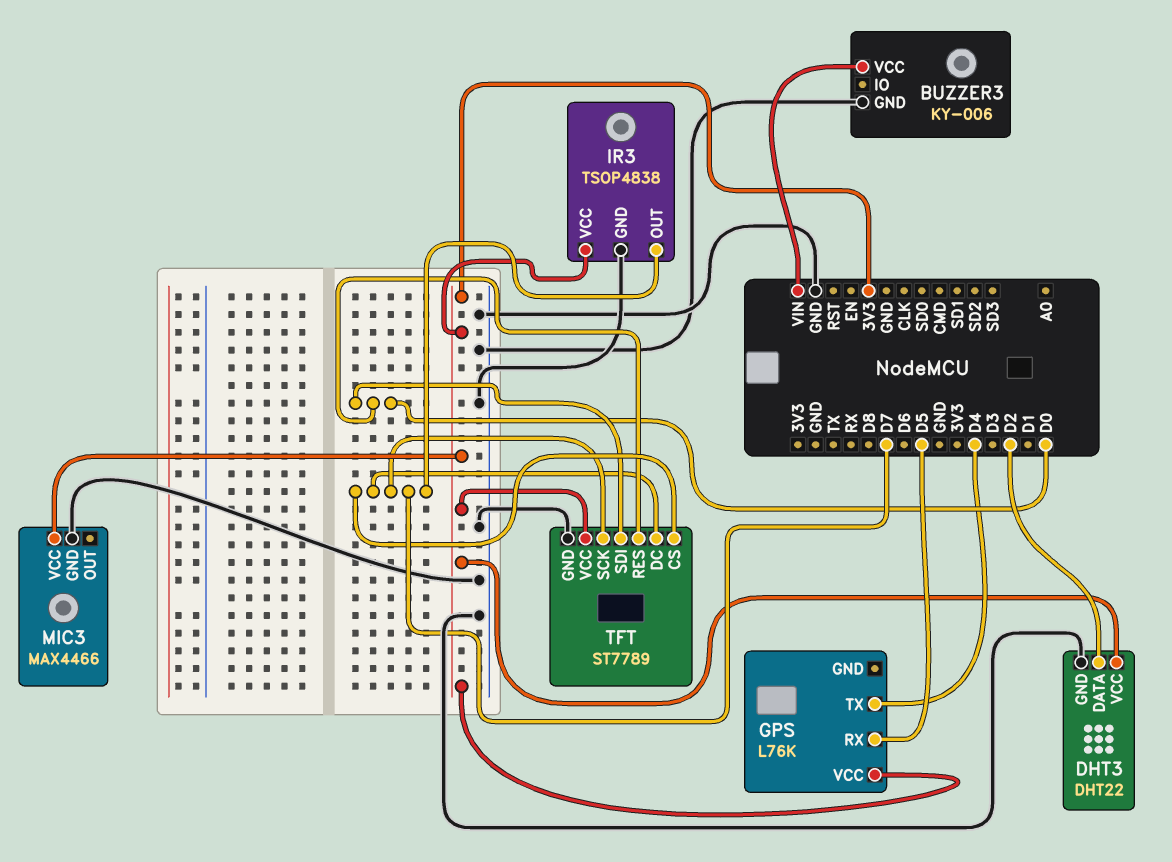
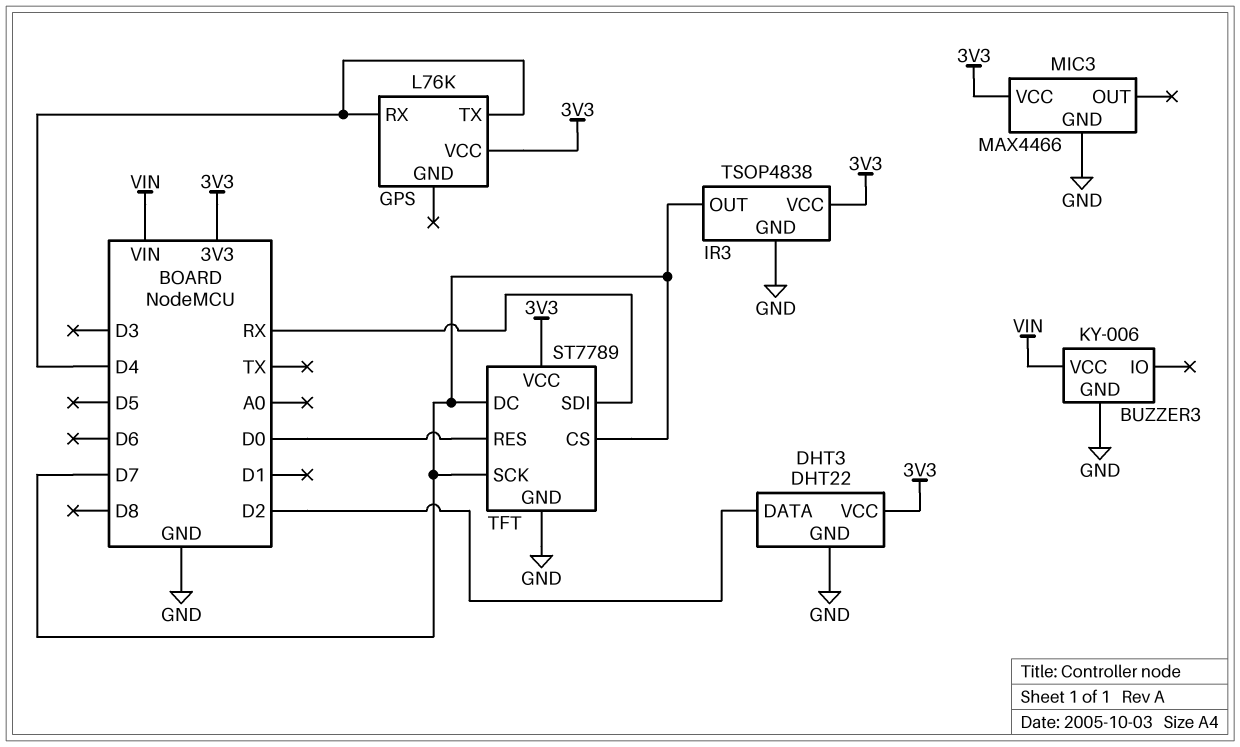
GPS pin RX: D5 -> D4
TFT pin SDI: D0 -> RX

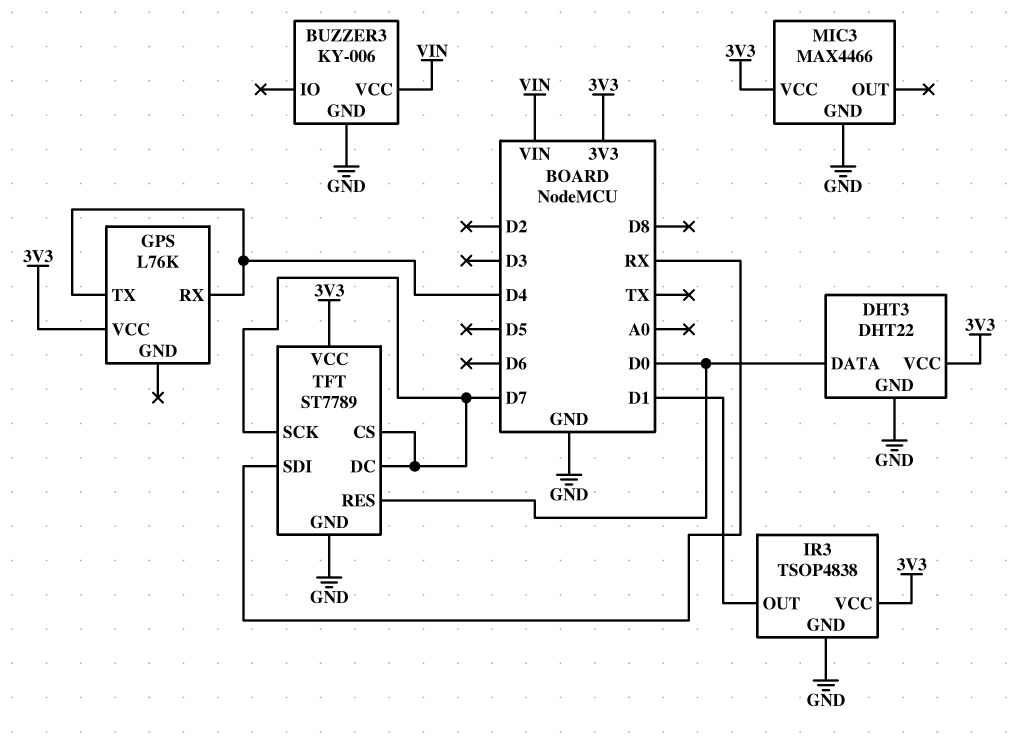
DHT3 pin DATA: D2 -> D0
IR3 pin OUT: D7 -> D1

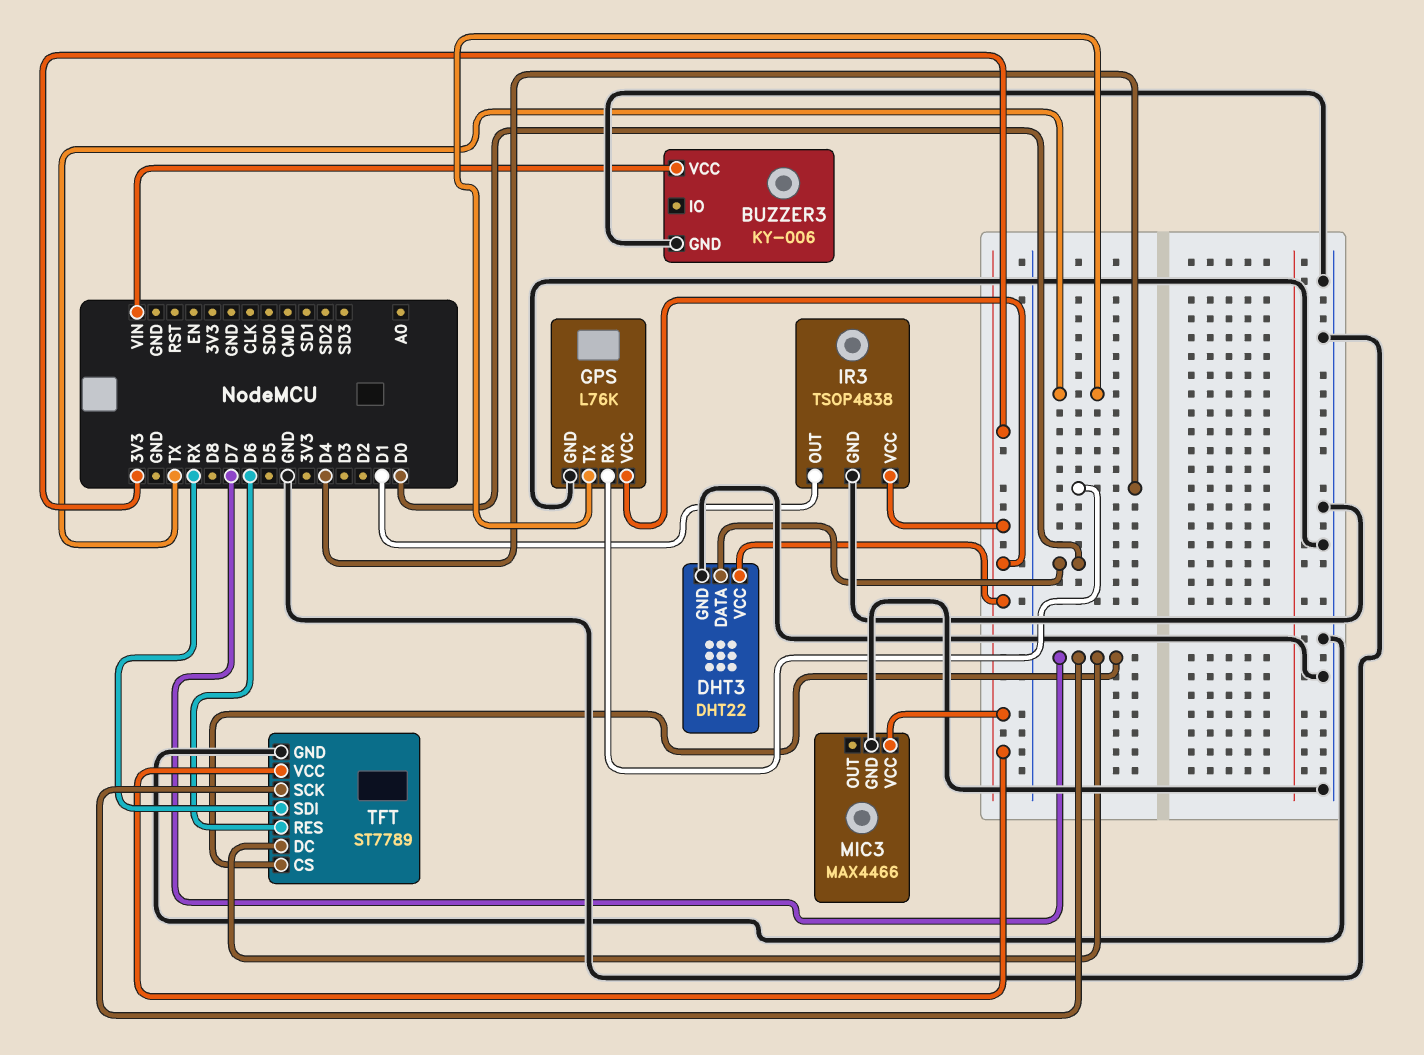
GPS pin GND: none -> GND
GPS pin TX: D4 -> TX
TFT pin RES: D0 -> D6

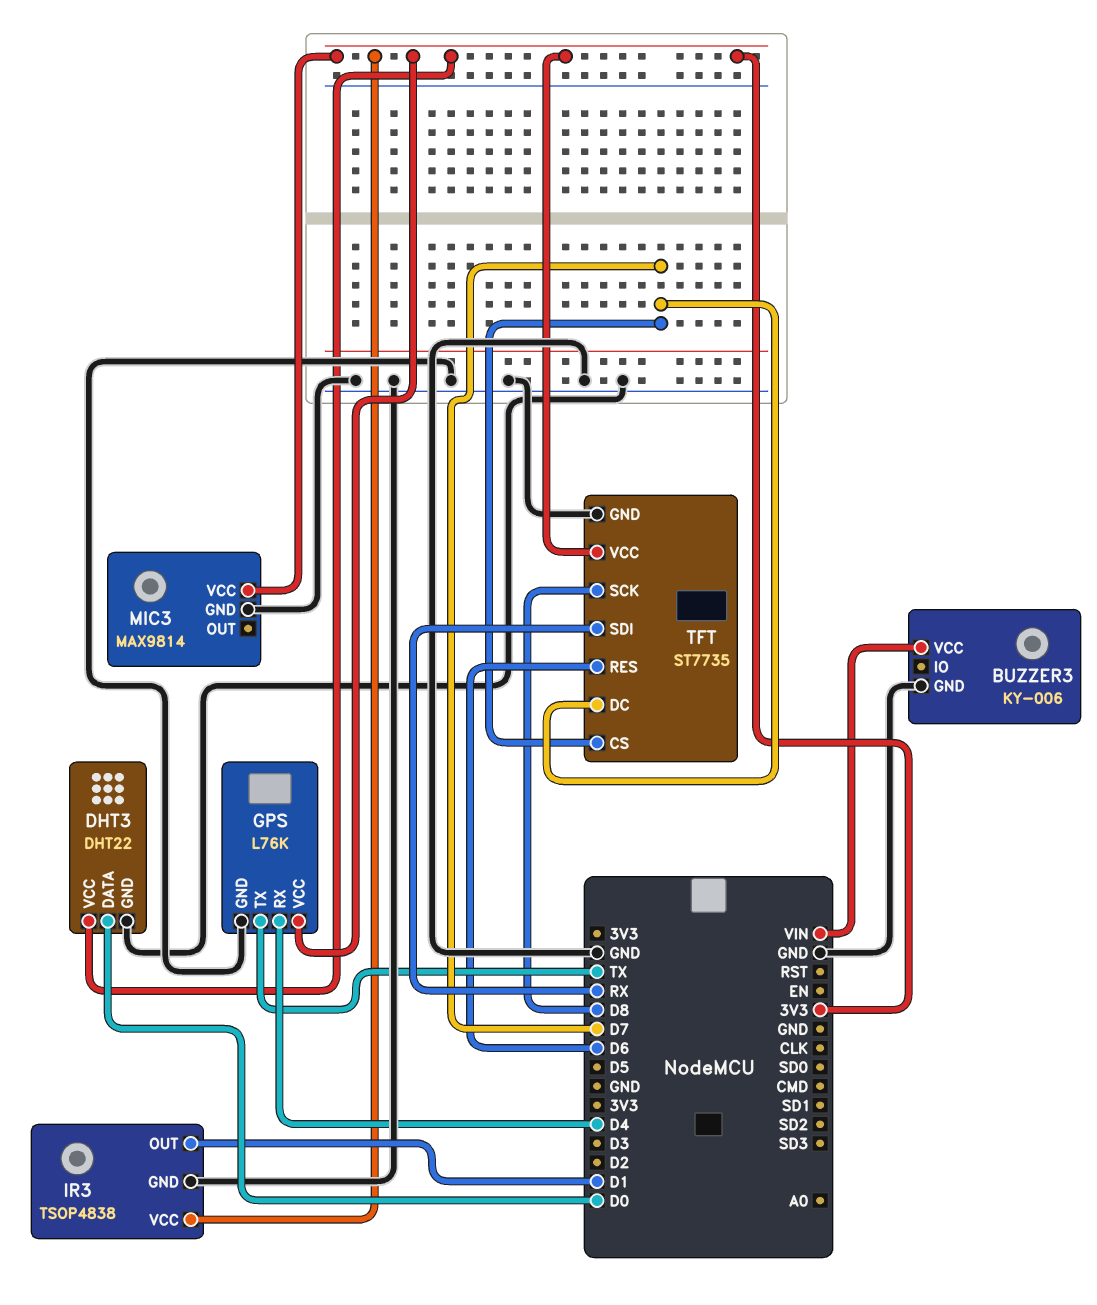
MIC3: MAX4466 -> MAX9814
TFT: ST7789 -> ST7735
TFT pin SCK: D7 -> D8

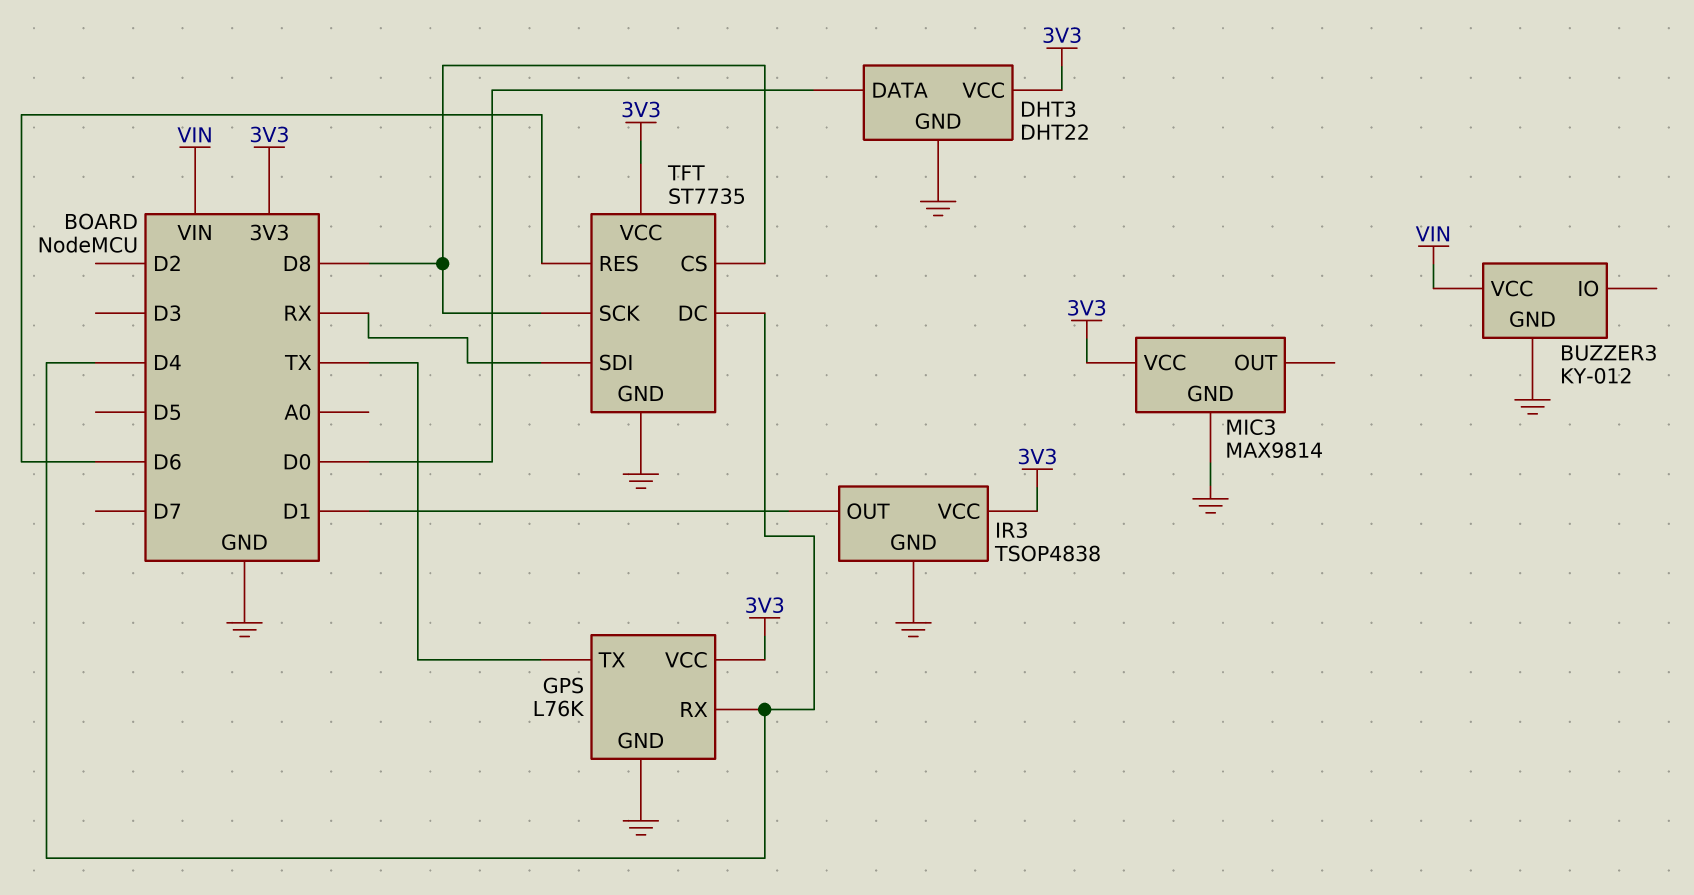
BUZZER3: KY-006 -> KY-012
TFT pin CS: D7 -> D8
TFT pin DC: D7 -> D4

